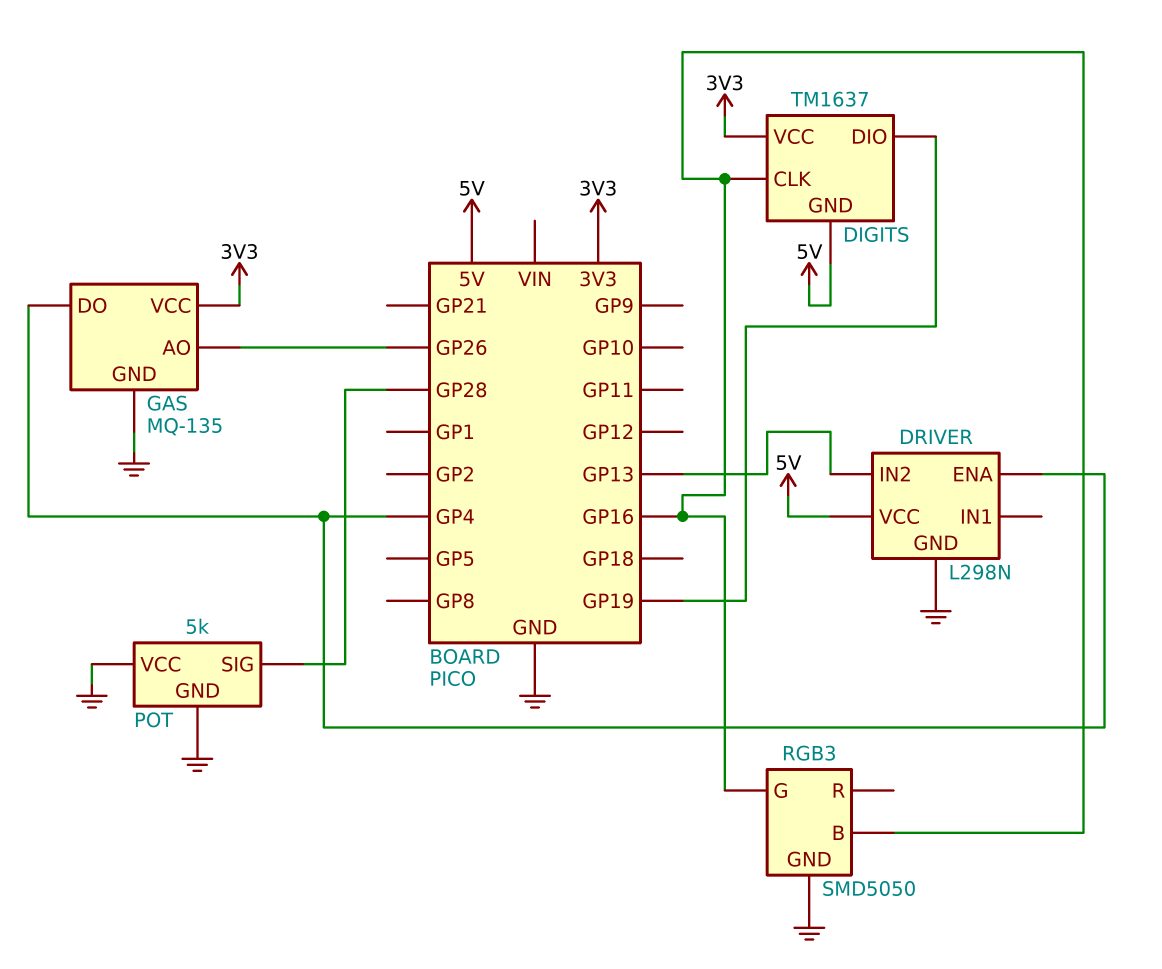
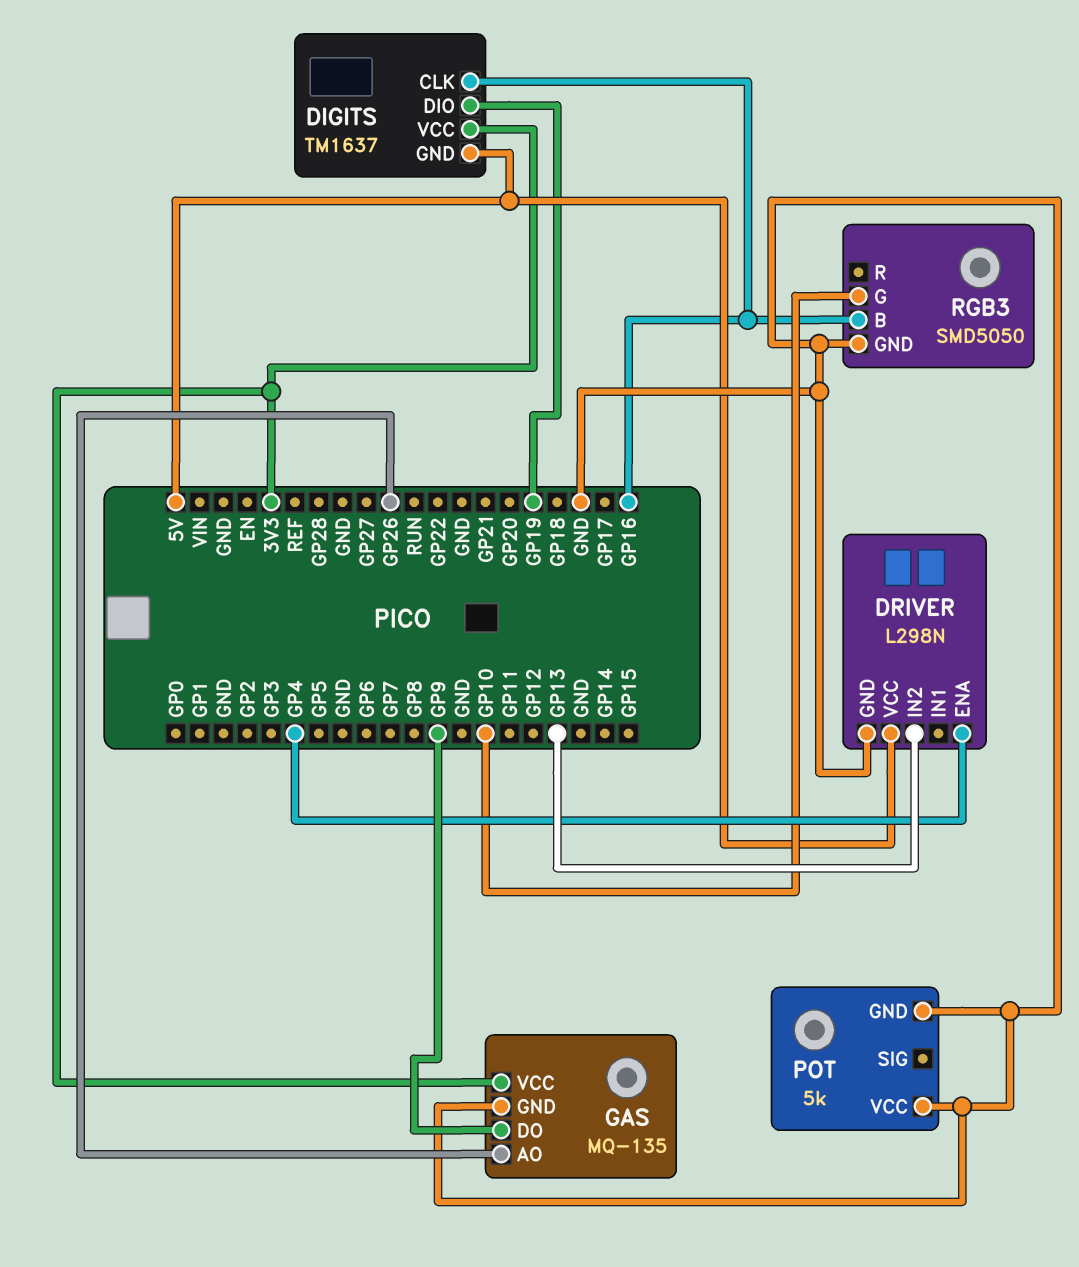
GAS pin DO: GP4 -> GP9
POT pin SIG: GP28 -> none
RGB3 pin G: GP16 -> GP10

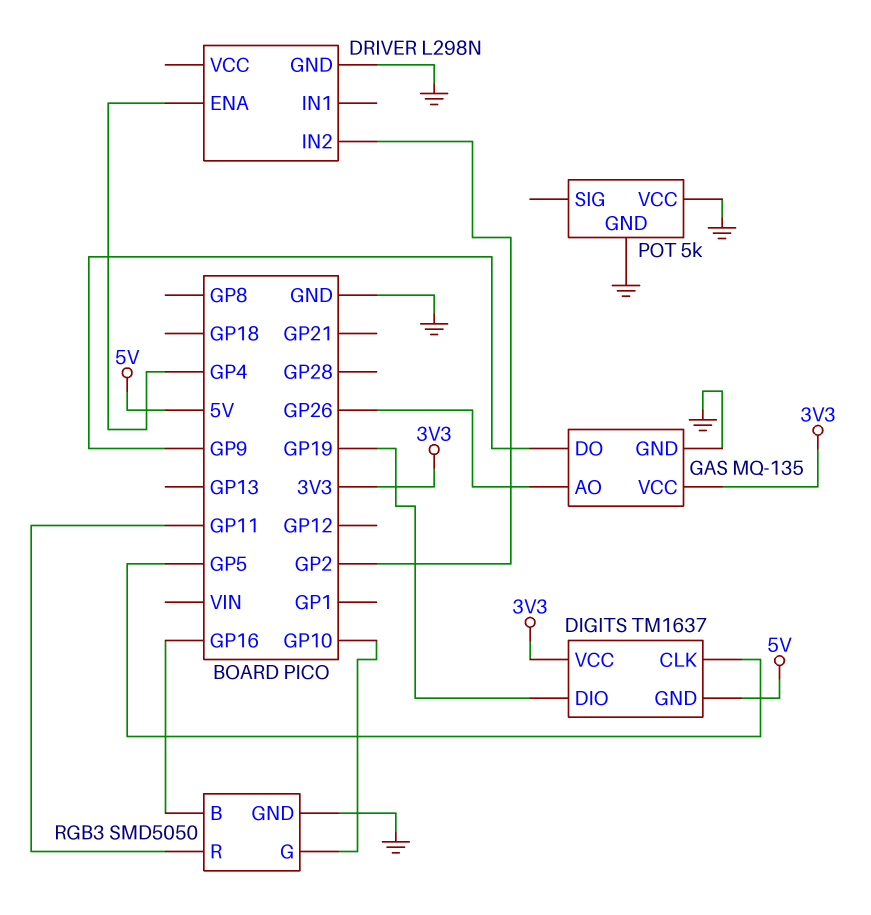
DIGITS pin CLK: GP16 -> GP5
DRIVER pin IN2: GP13 -> GP2
DRIVER pin VCC: 5V -> none
RGB3 pin R: none -> GP11

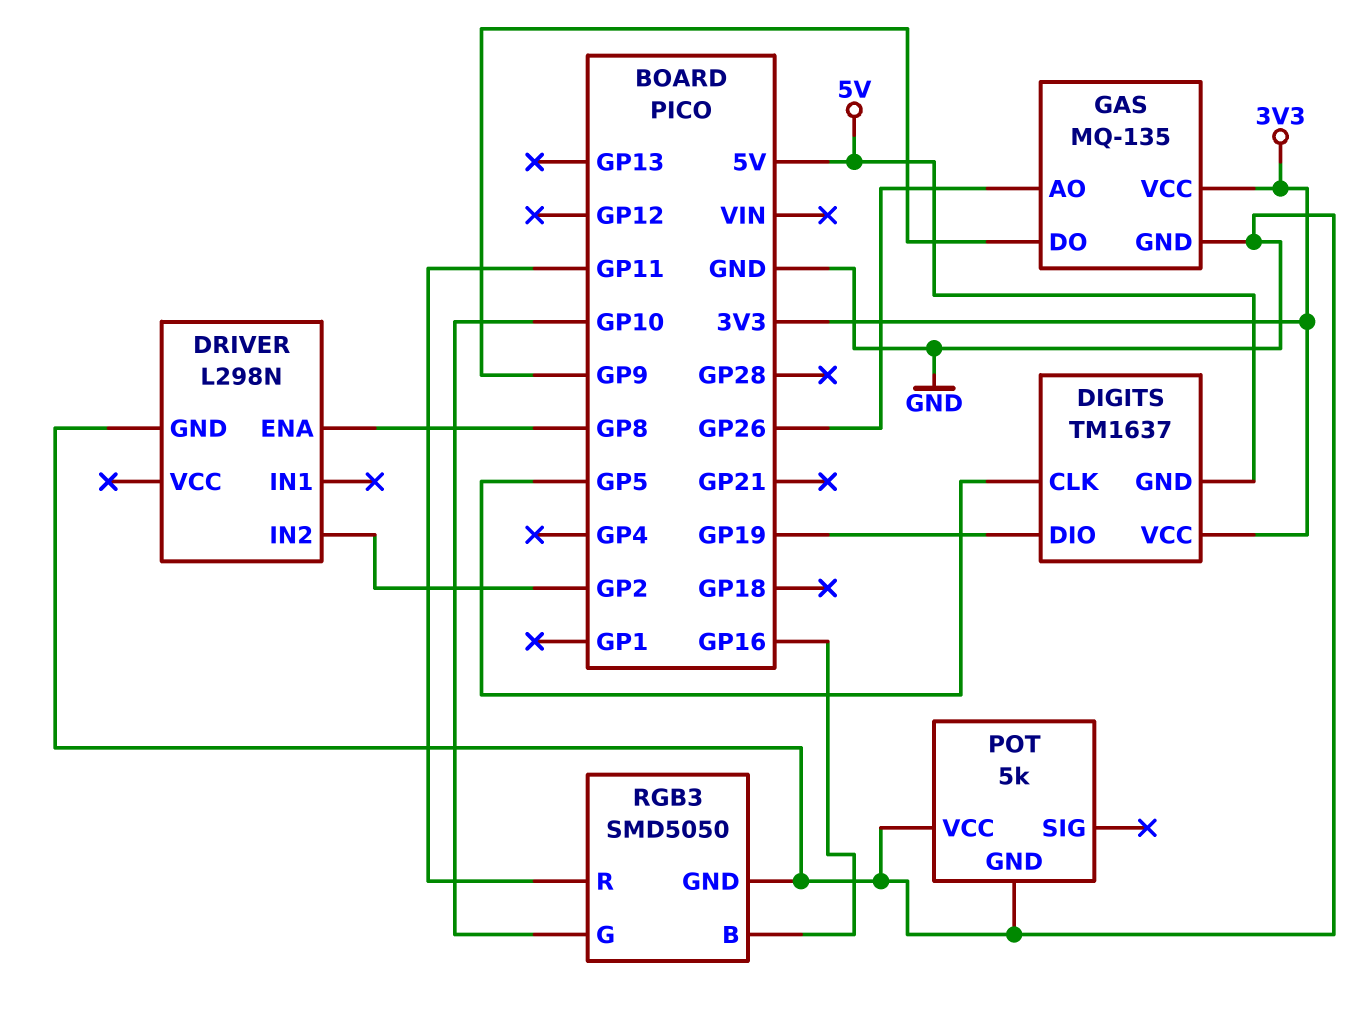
DRIVER pin ENA: GP4 -> GP8

